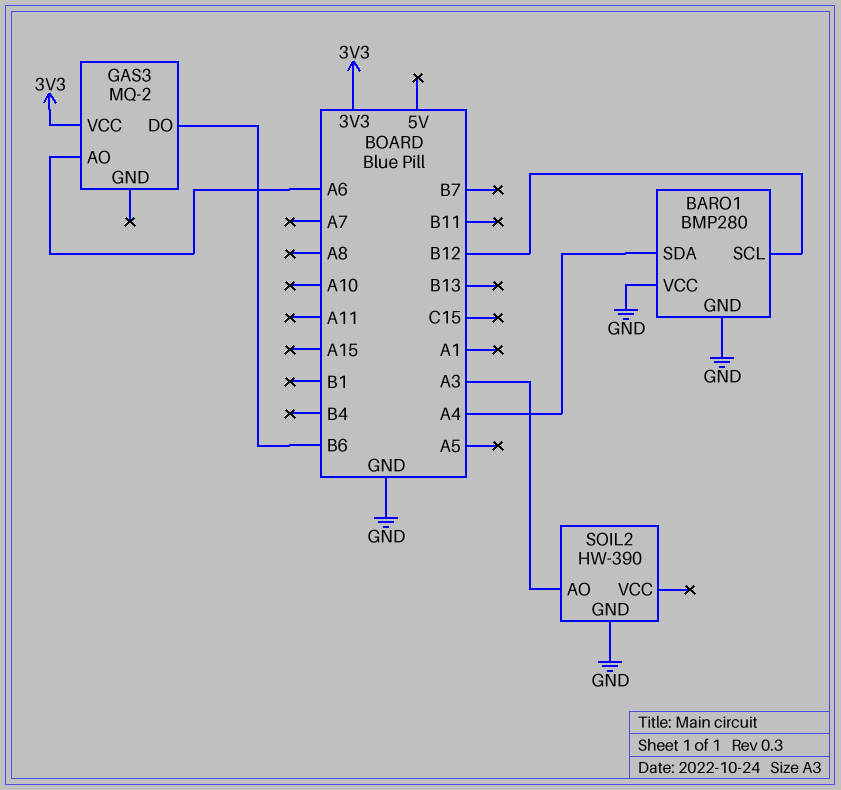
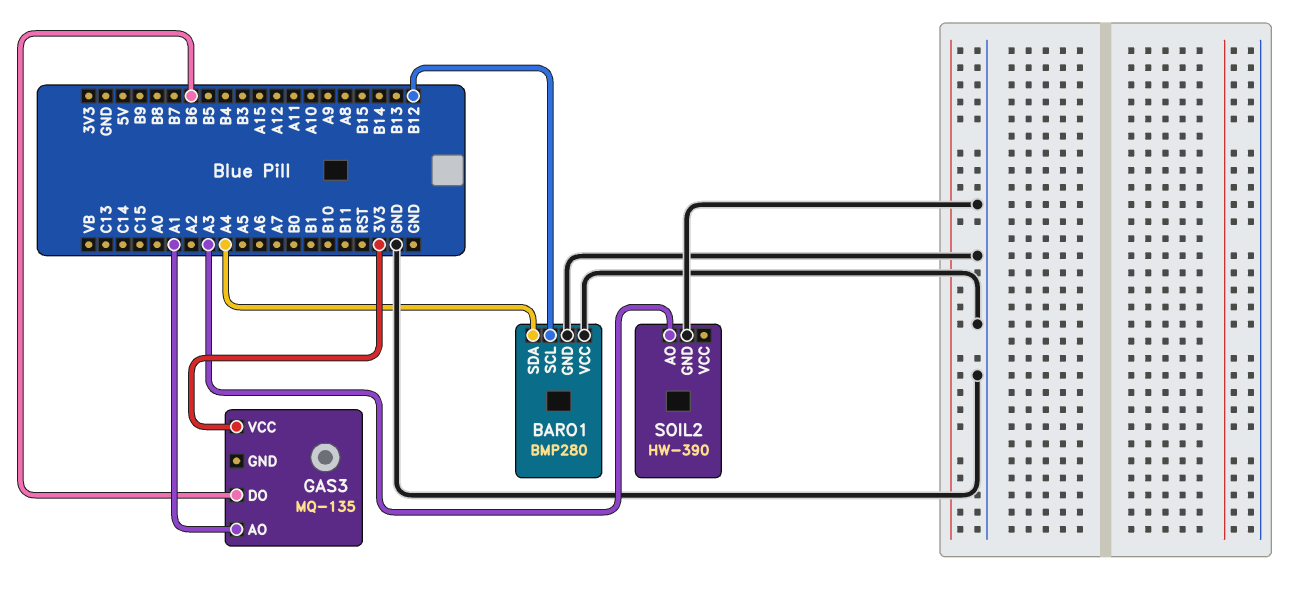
GAS3: MQ-2 -> MQ-135
GAS3 pin AO: A6 -> A1

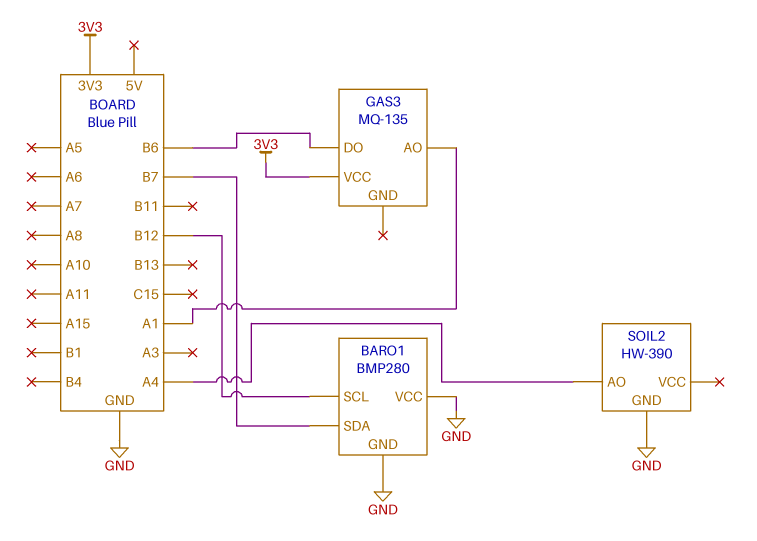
BARO1 pin SDA: A4 -> B7
SOIL2 pin AO: A3 -> A4

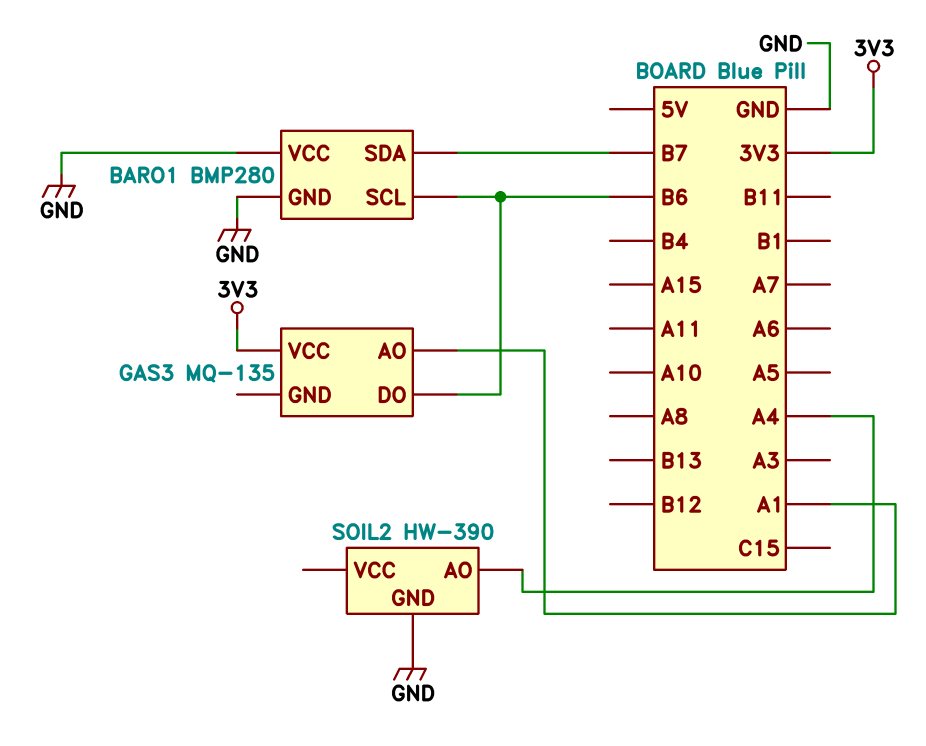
BARO1 pin SCL: B12 -> B6

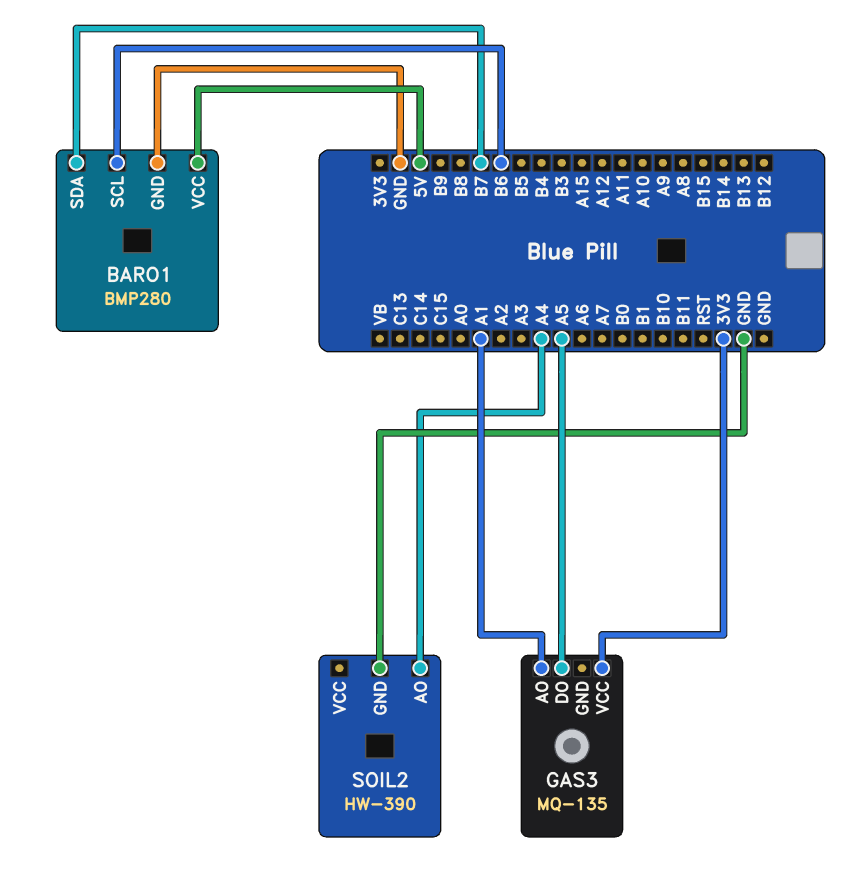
BARO1 pin VCC: GND -> 5V
GAS3 pin DO: B6 -> A5

